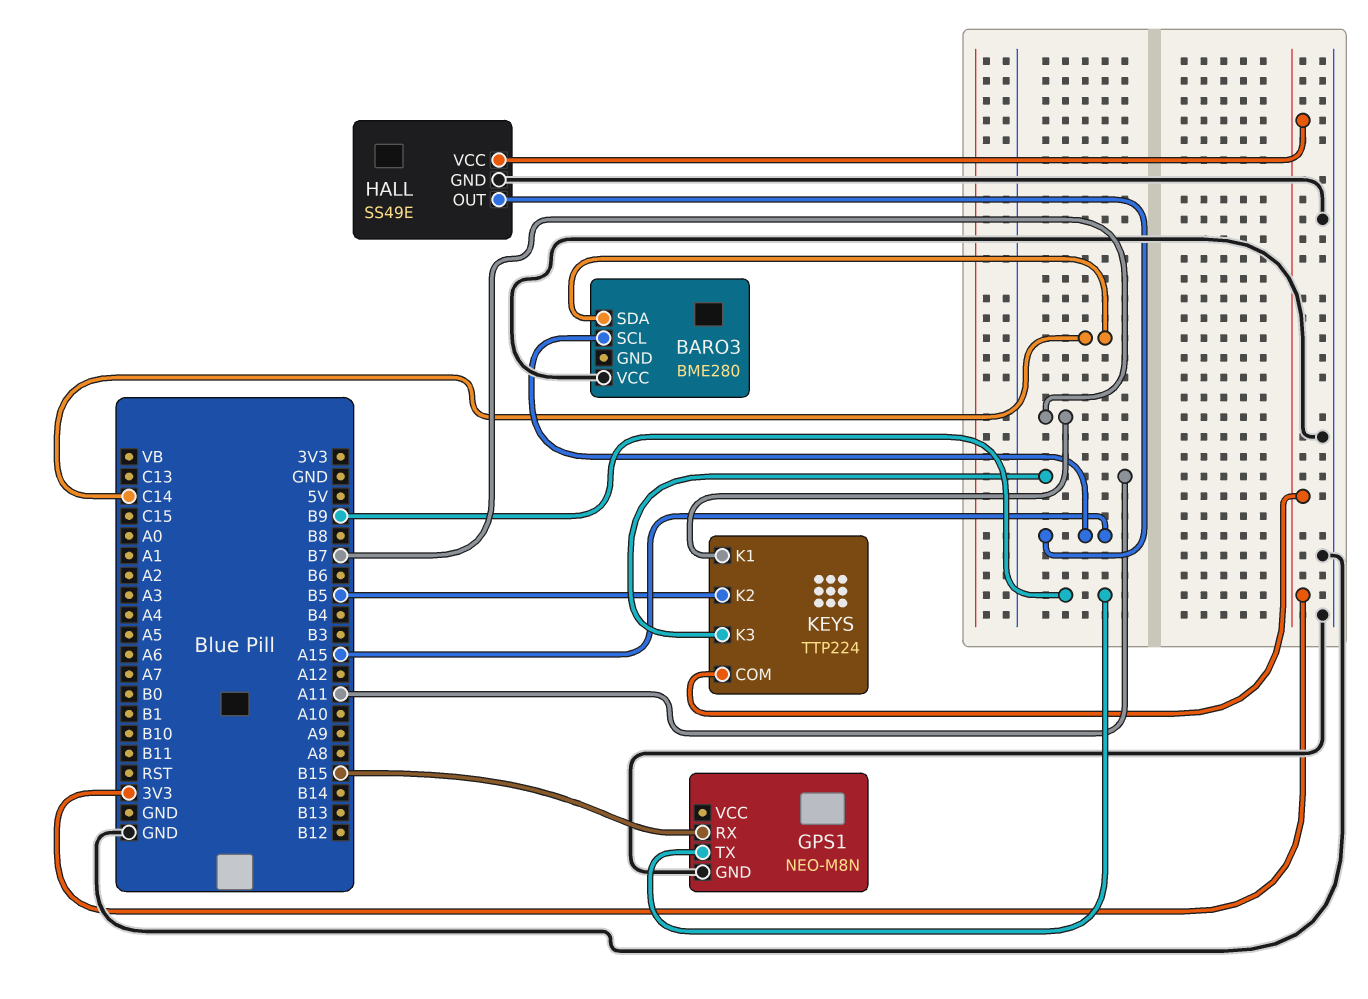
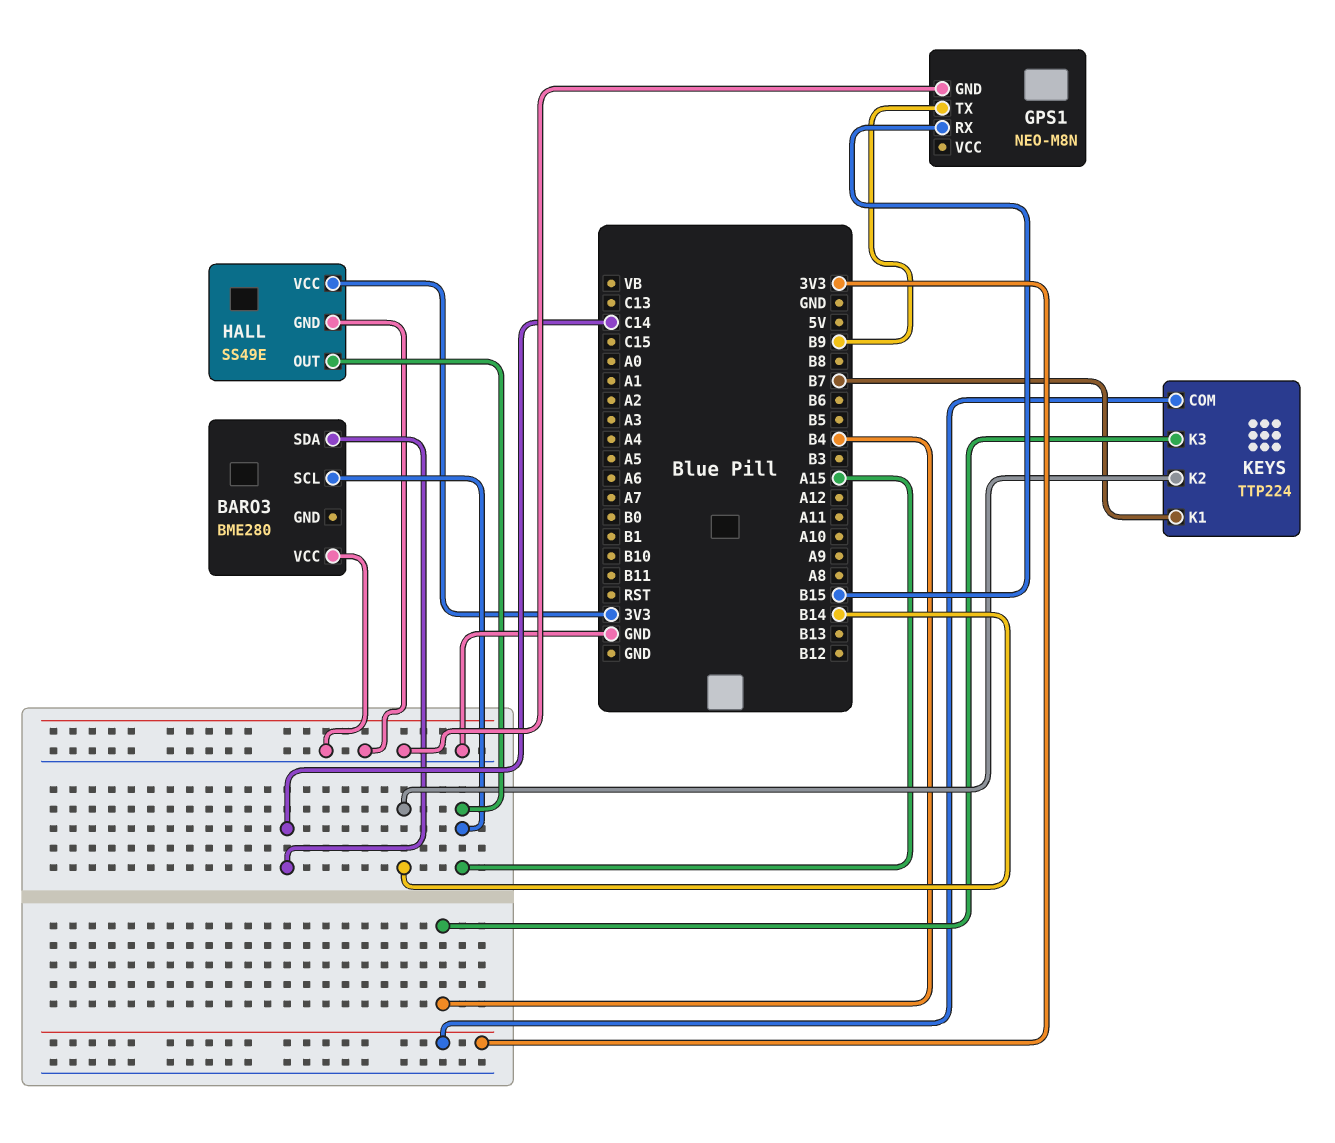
KEYS pin K2: B5 -> B14
KEYS pin K3: A11 -> B4

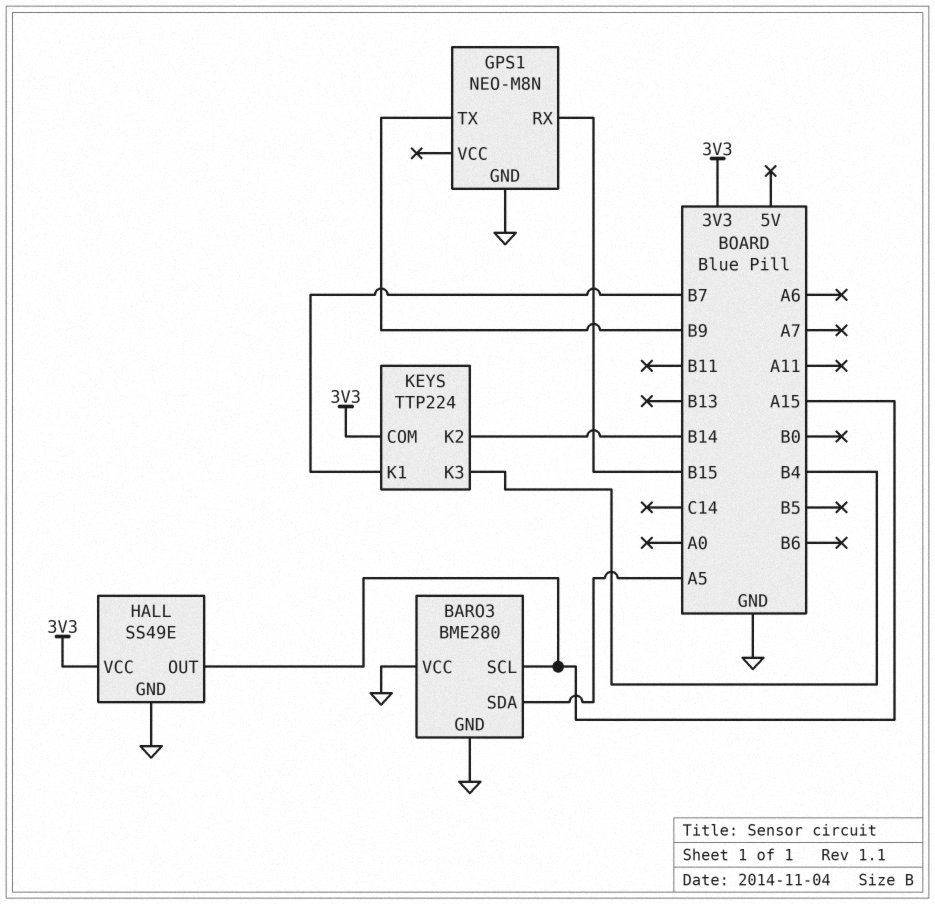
BARO3 pin GND: none -> GND
BARO3 pin SDA: C14 -> A5

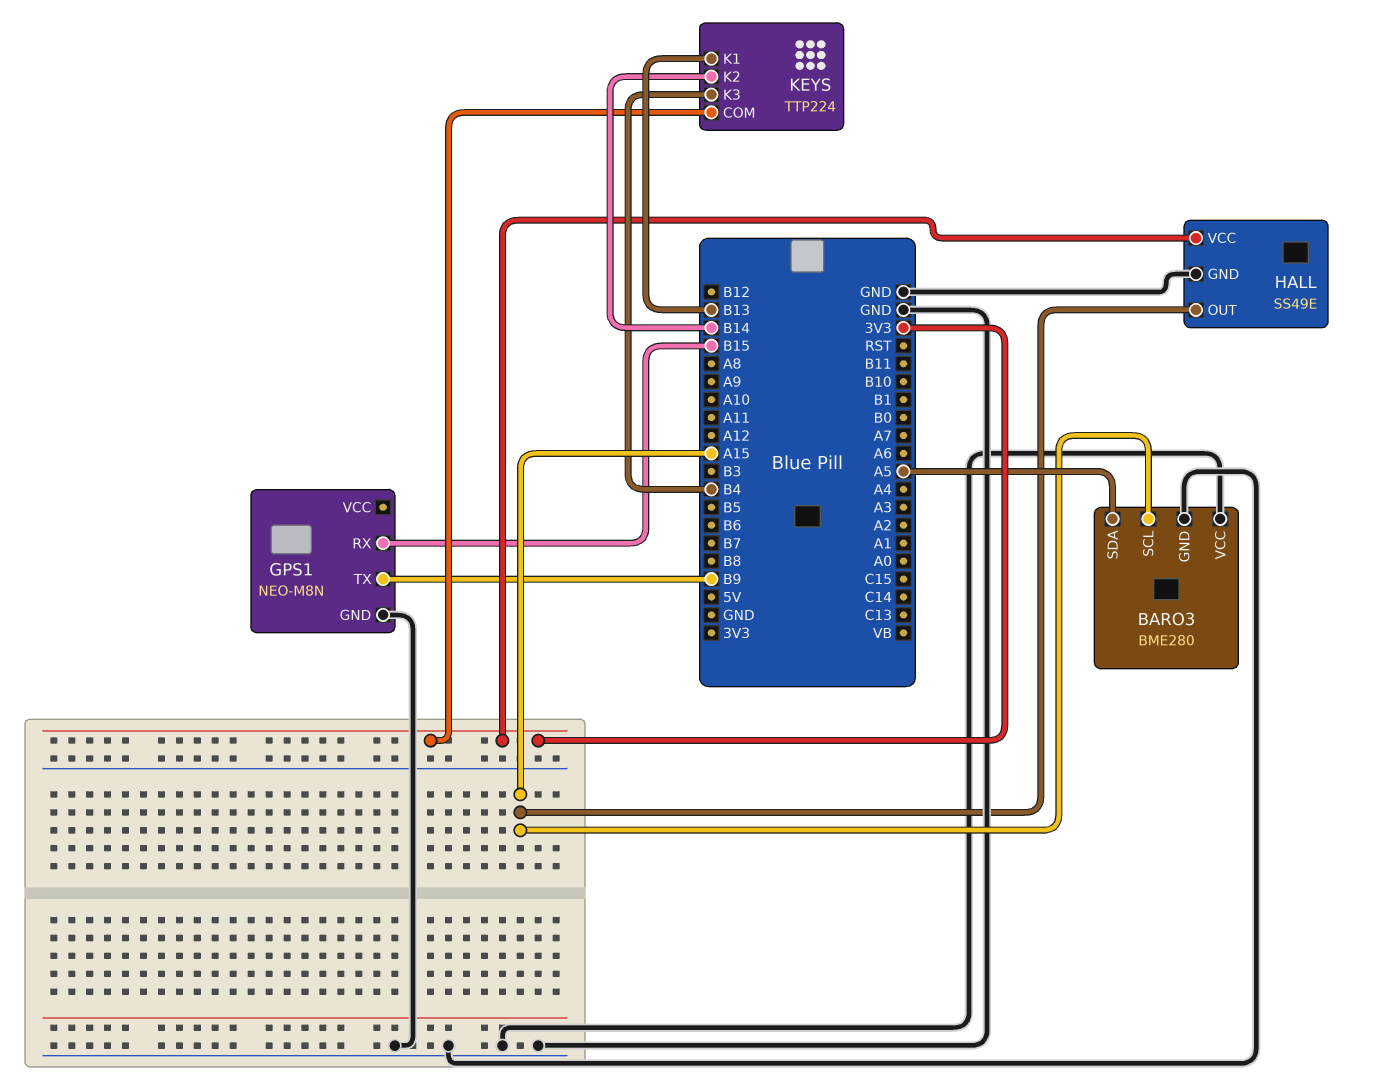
KEYS pin K1: B7 -> B13

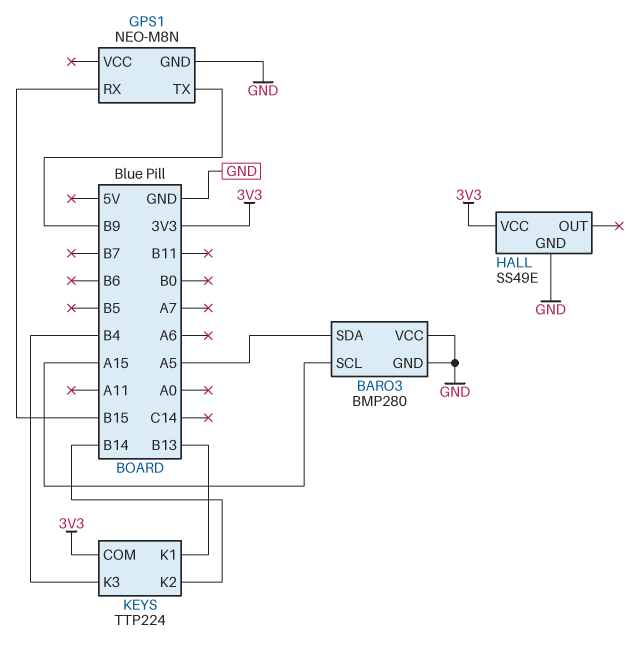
BARO3: BME280 -> BMP280
HALL pin OUT: A15 -> none

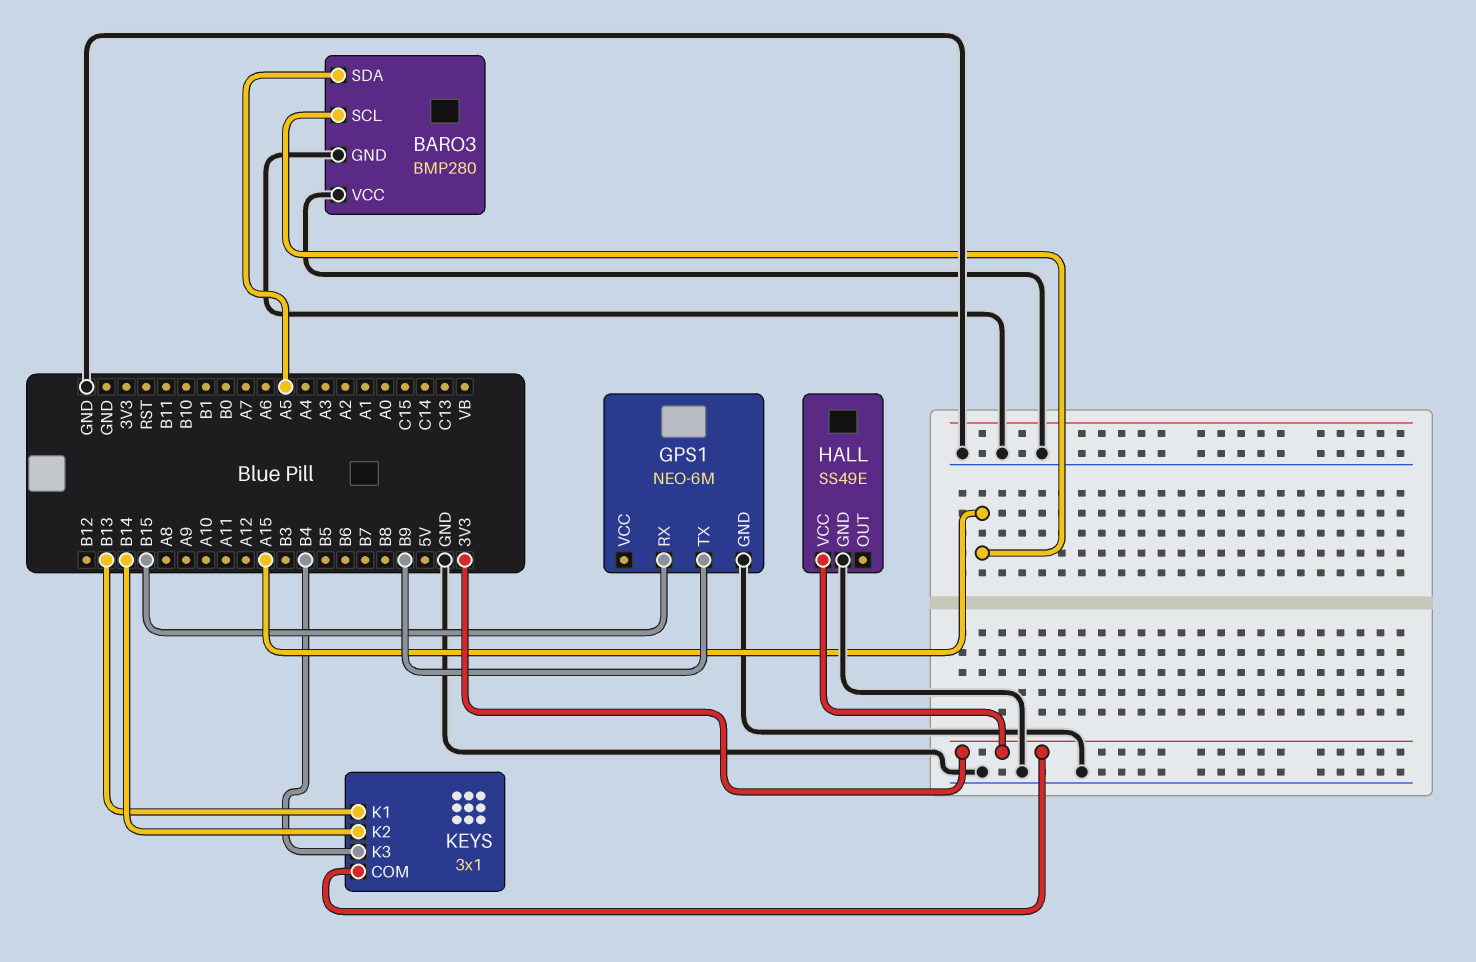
GPS1: NEO-M8N -> NEO-6M
KEYS: TTP224 -> 3x1

